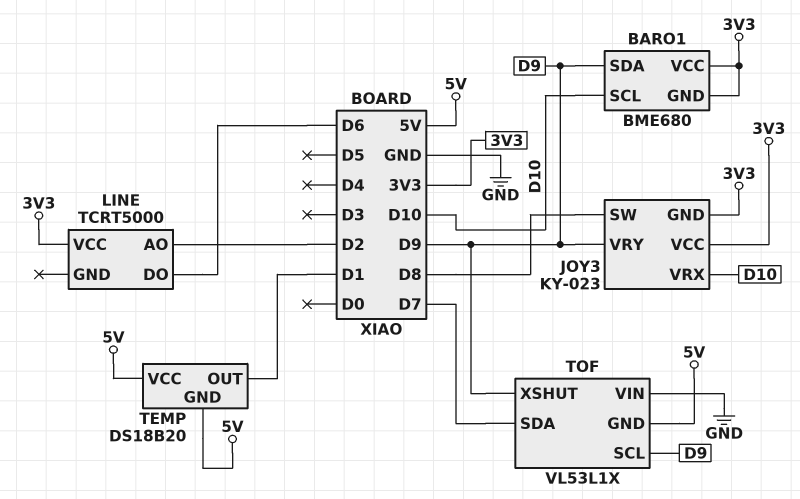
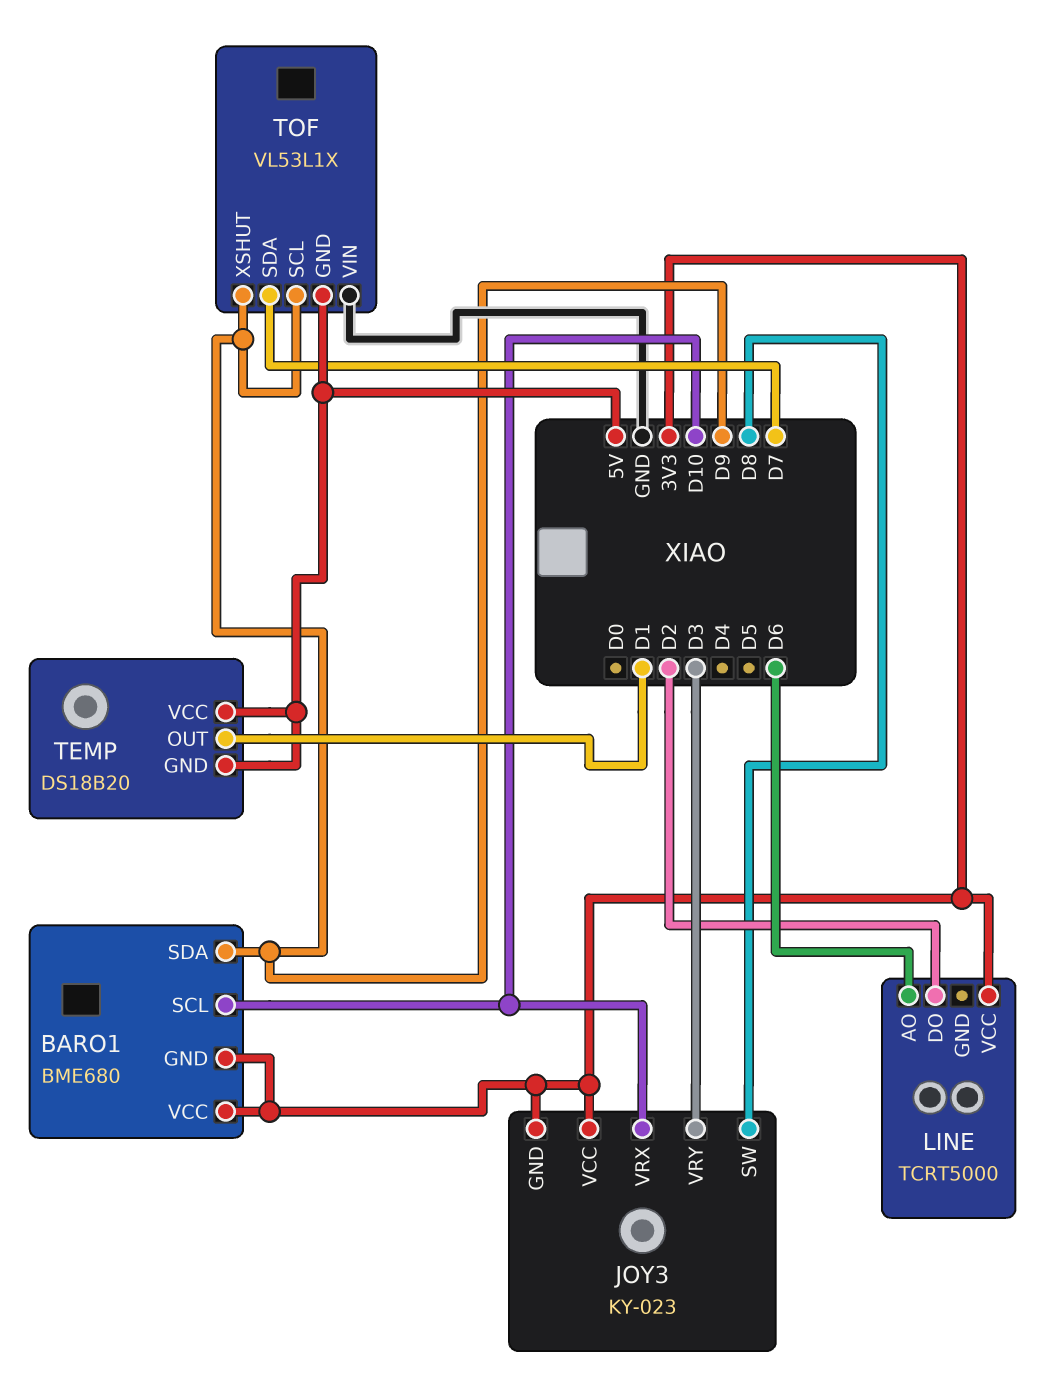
JOY3 pin VRY: D9 -> D3
LINE pin AO: D2 -> D6
LINE pin DO: D6 -> D2

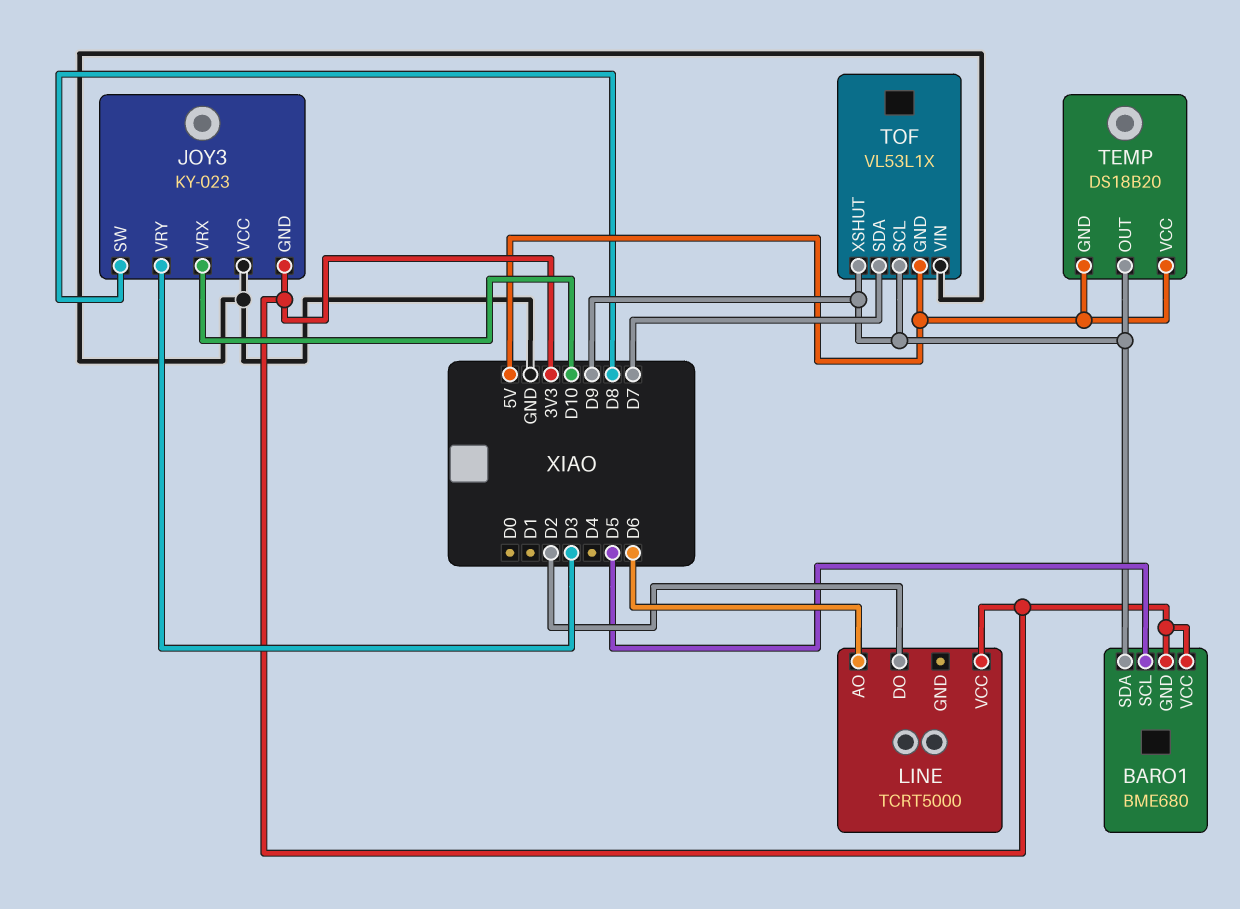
BARO1 pin SCL: D10 -> D5
JOY3 pin VCC: 3V3 -> GND
TEMP pin OUT: D1 -> D9

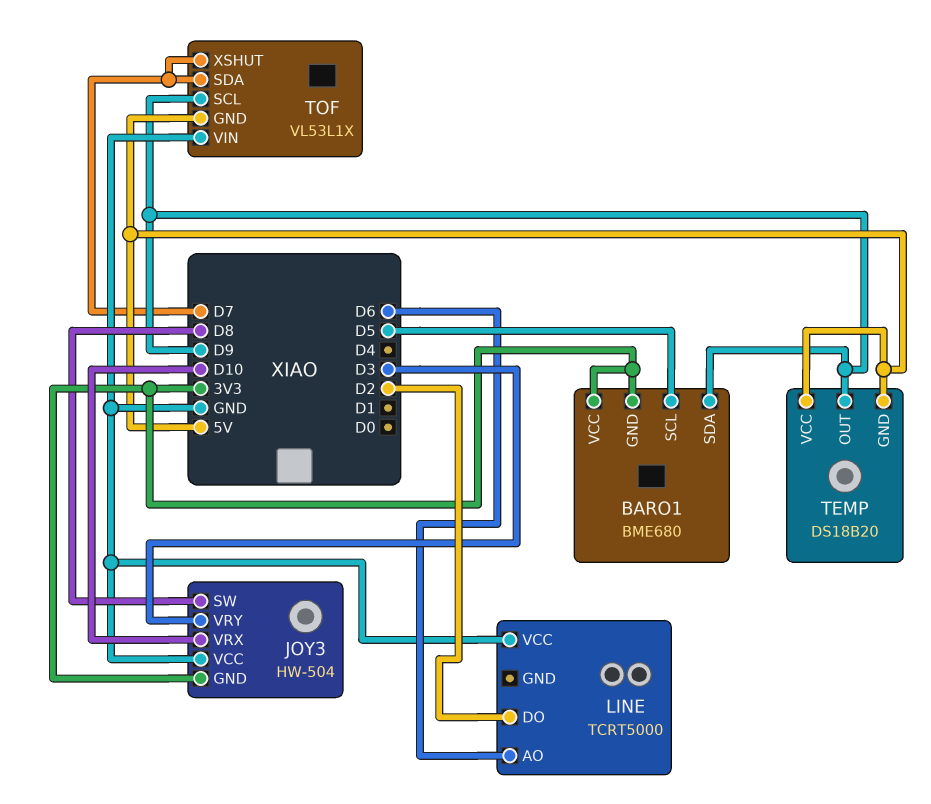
JOY3: KY-023 -> HW-504
LINE pin VCC: 3V3 -> GND
TOF pin XSHUT: D9 -> D7

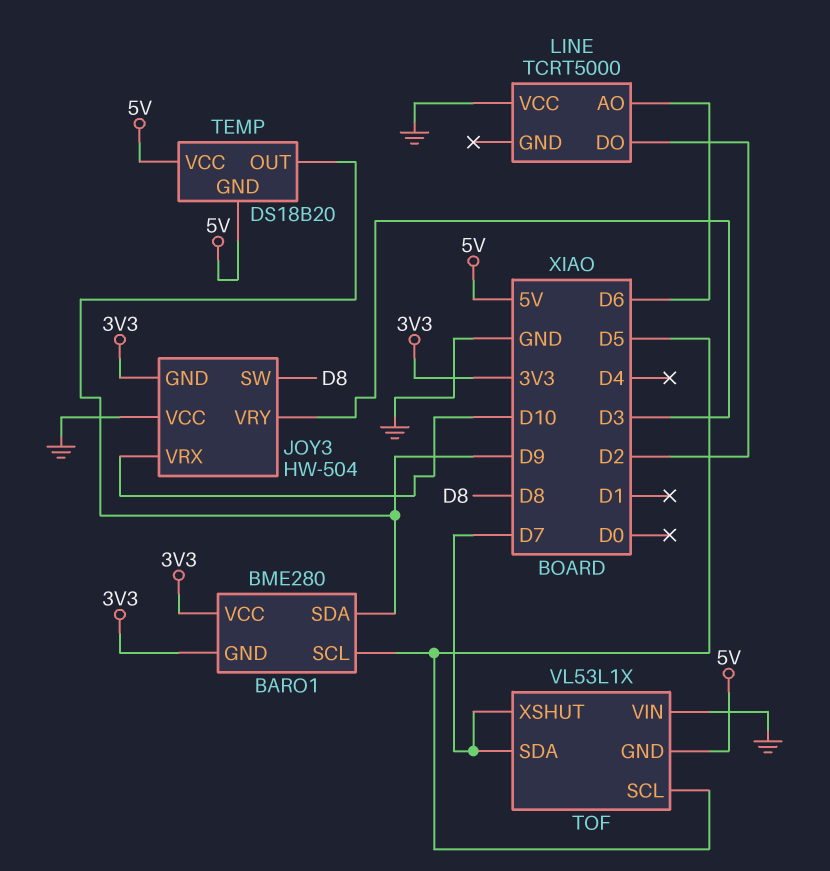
BARO1: BME680 -> BME280
TOF pin SCL: D9 -> D5

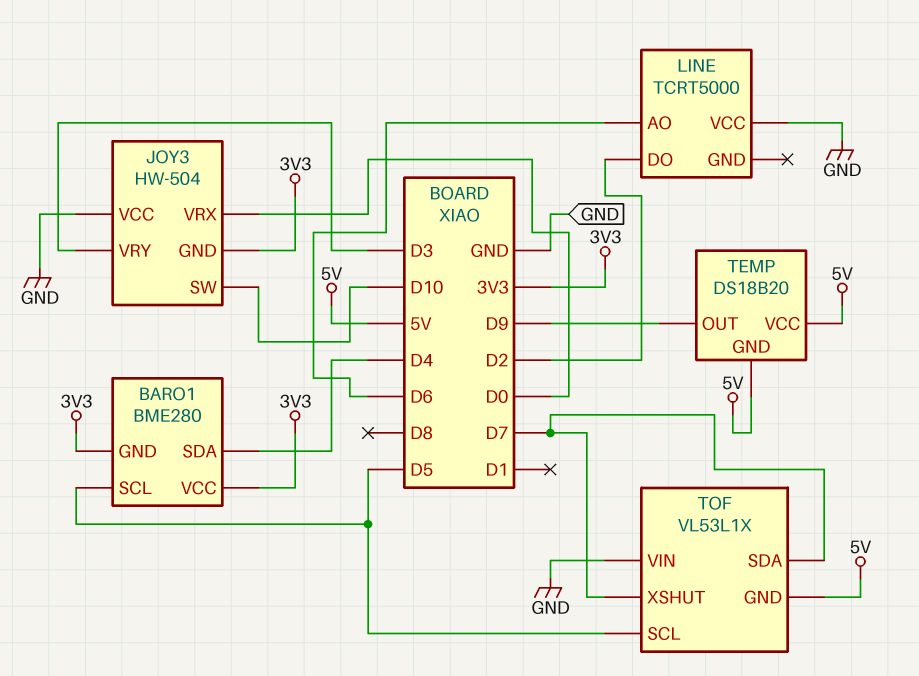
BARO1 pin SDA: D9 -> D4
JOY3 pin SW: D8 -> D10
JOY3 pin VRX: D10 -> D0

